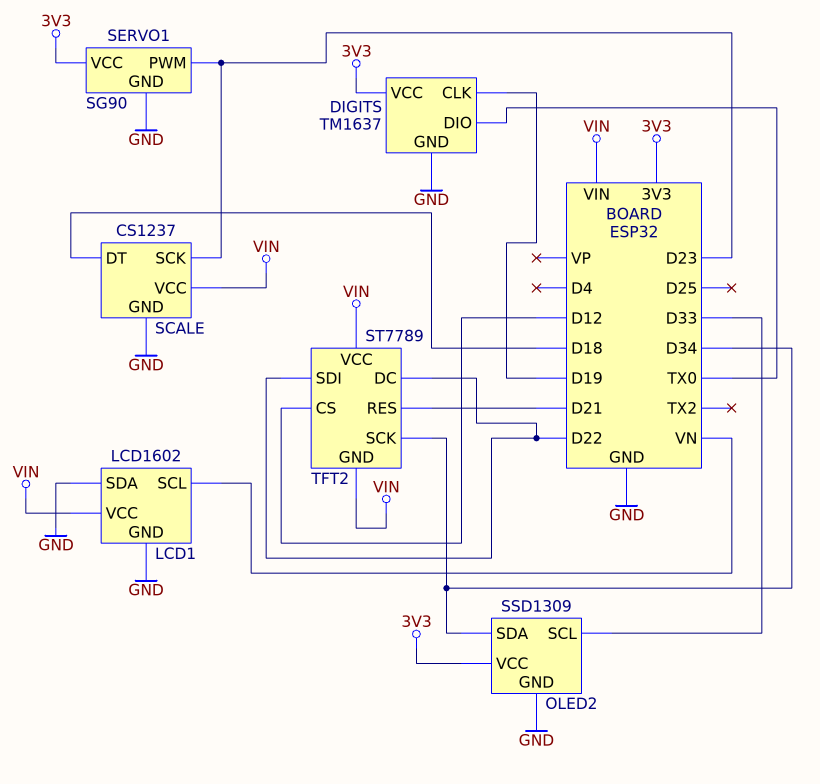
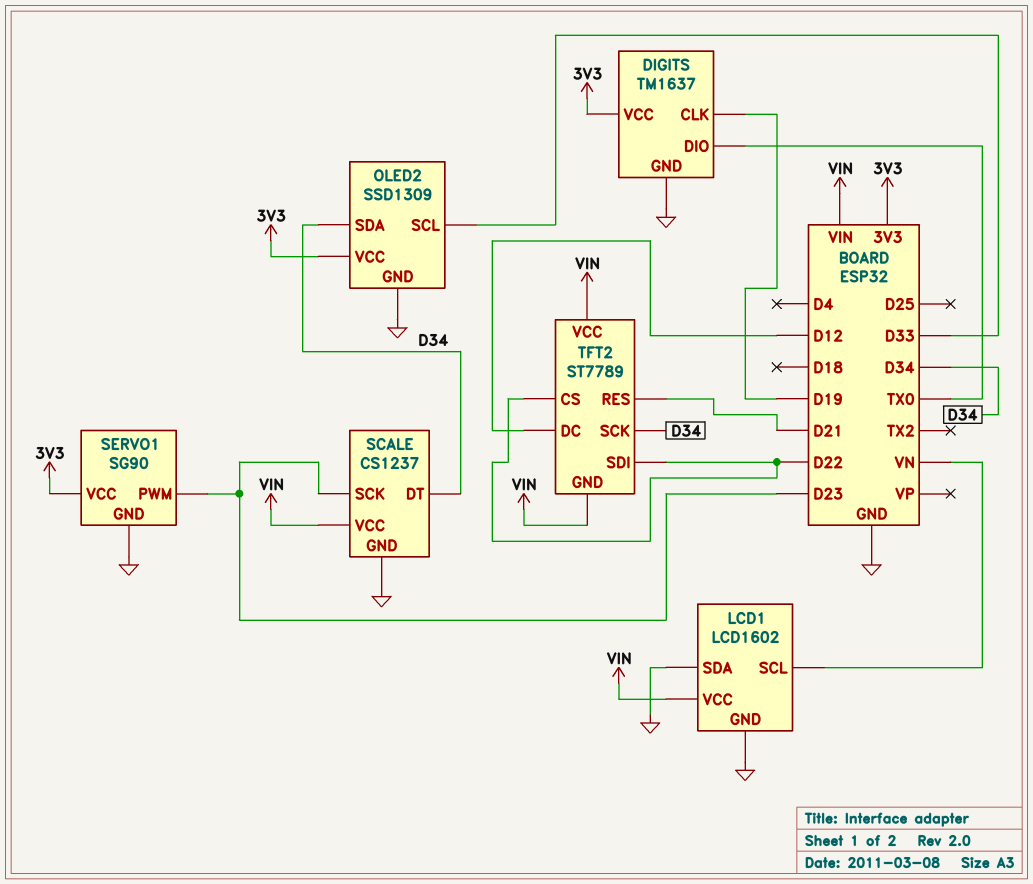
SCALE pin DT: D18 -> D34
TFT2 pin CS: D12 -> D22
TFT2 pin DC: D22 -> D12

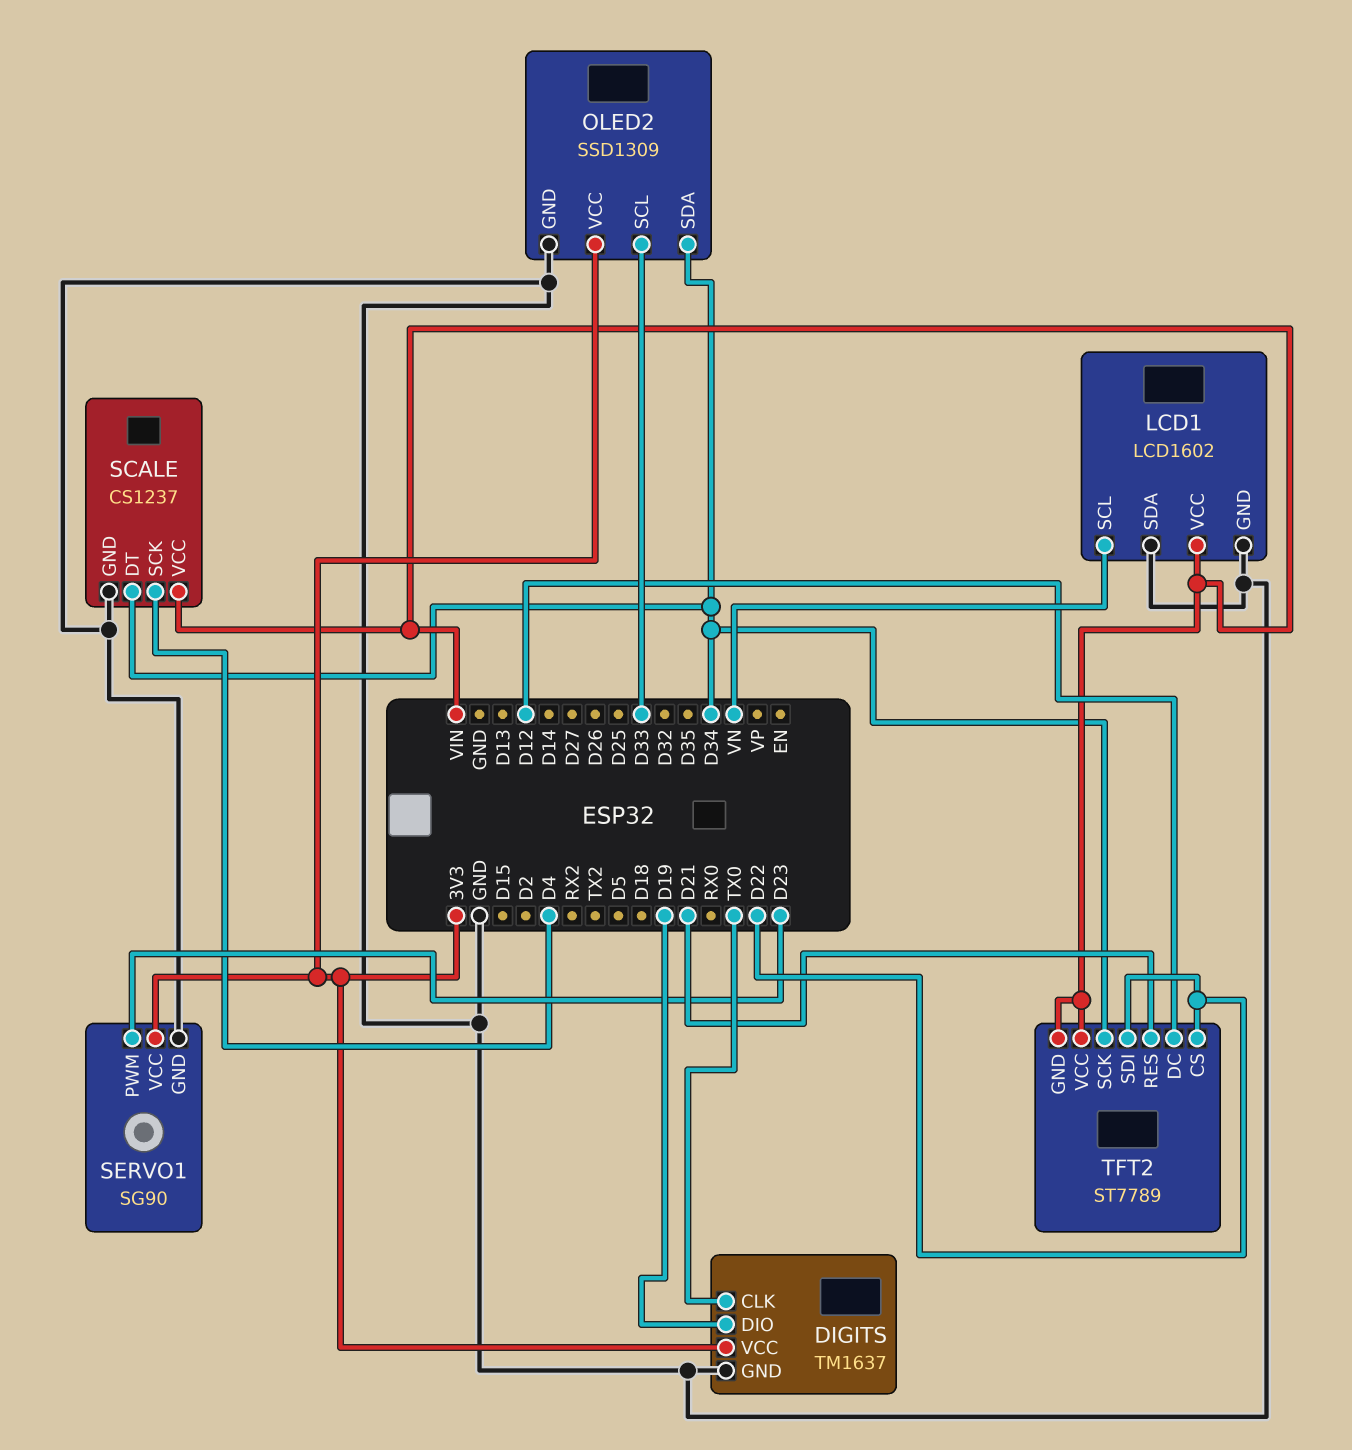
DIGITS pin CLK: D19 -> TX0
DIGITS pin DIO: TX0 -> D19
SCALE pin SCK: D23 -> D4

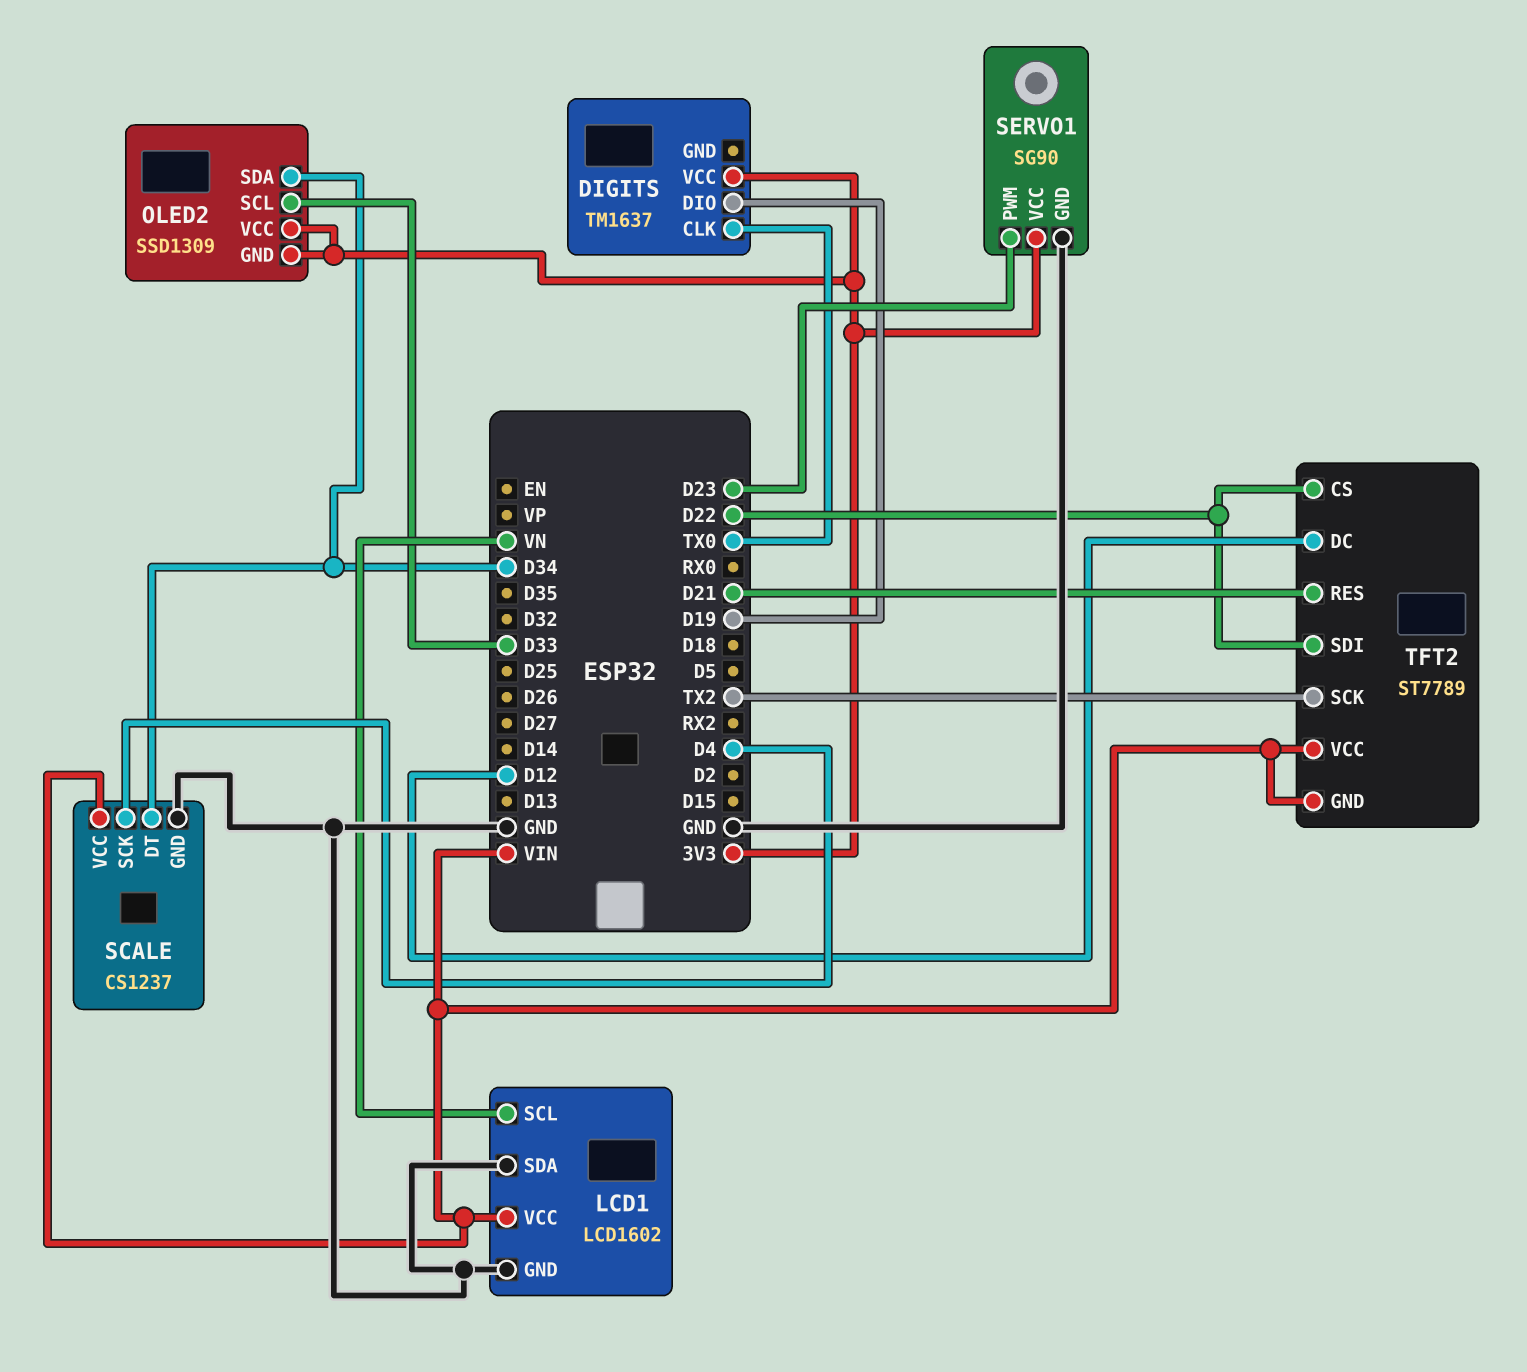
DIGITS pin GND: GND -> none
OLED2 pin GND: GND -> 3V3
TFT2 pin SCK: D34 -> TX2

